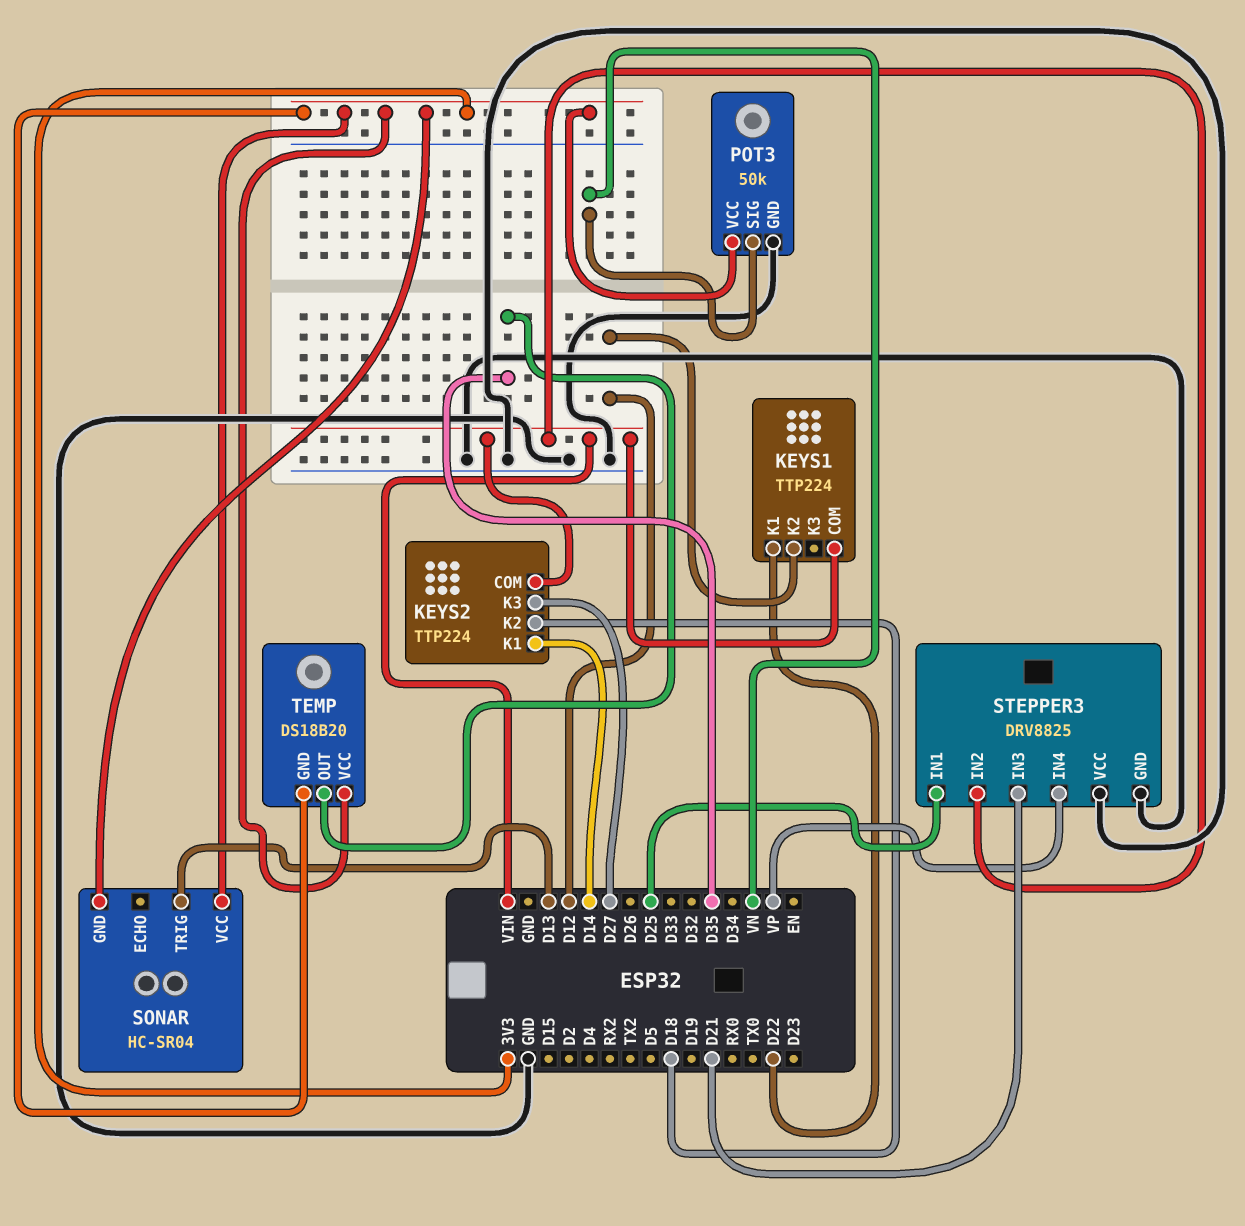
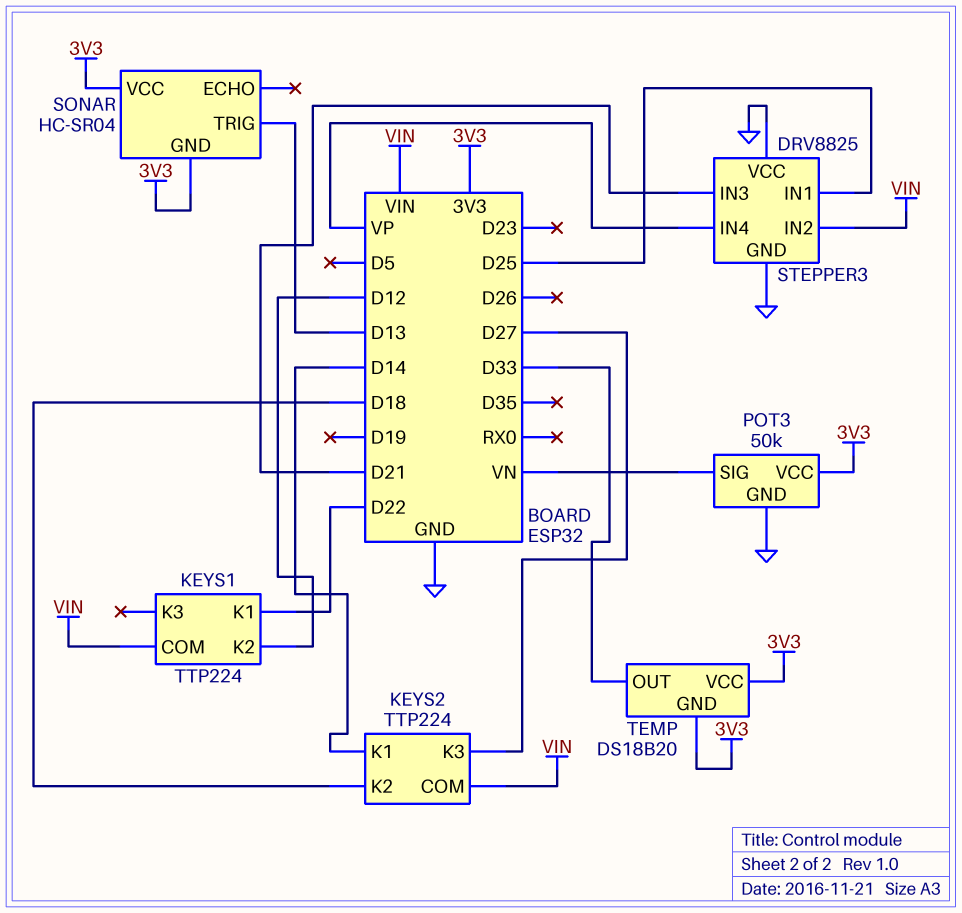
TEMP pin OUT: D35 -> D33

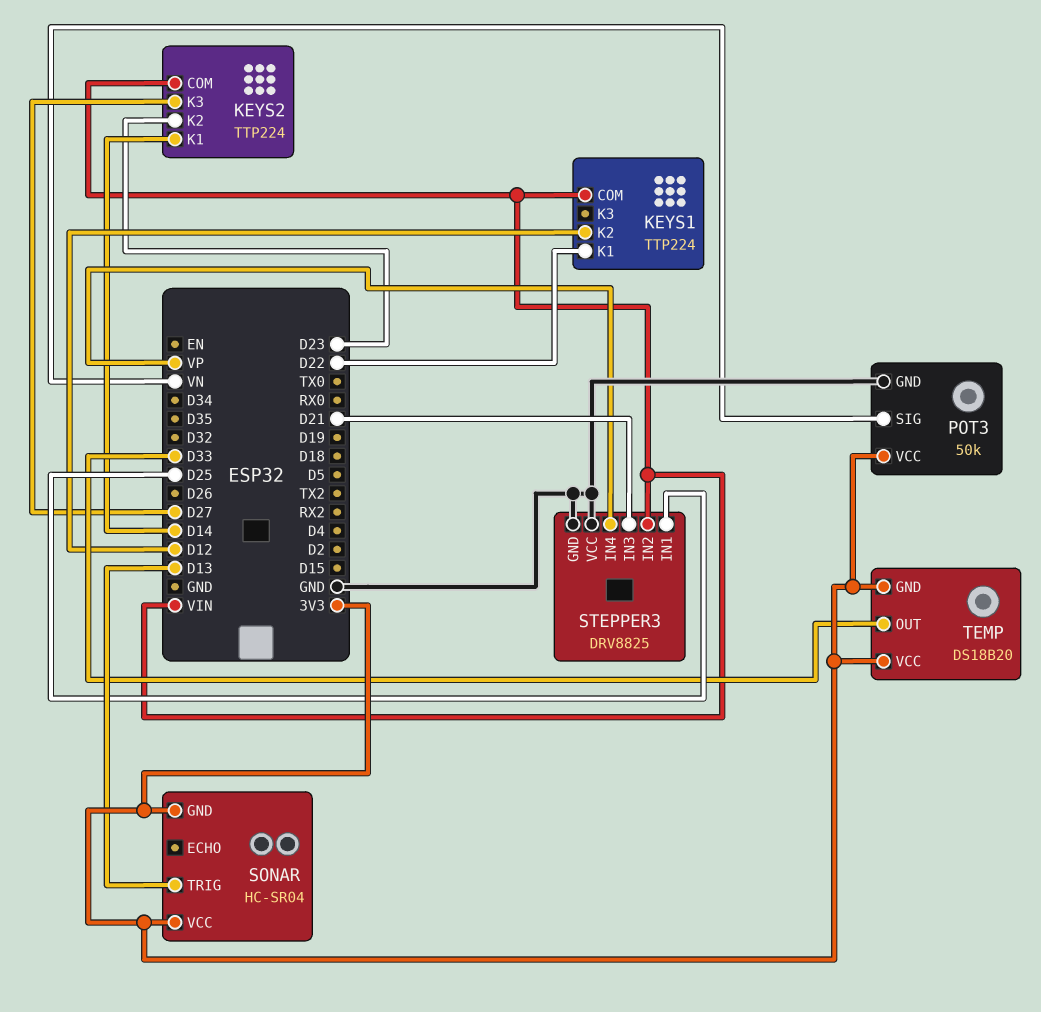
KEYS2 pin K2: D18 -> D23

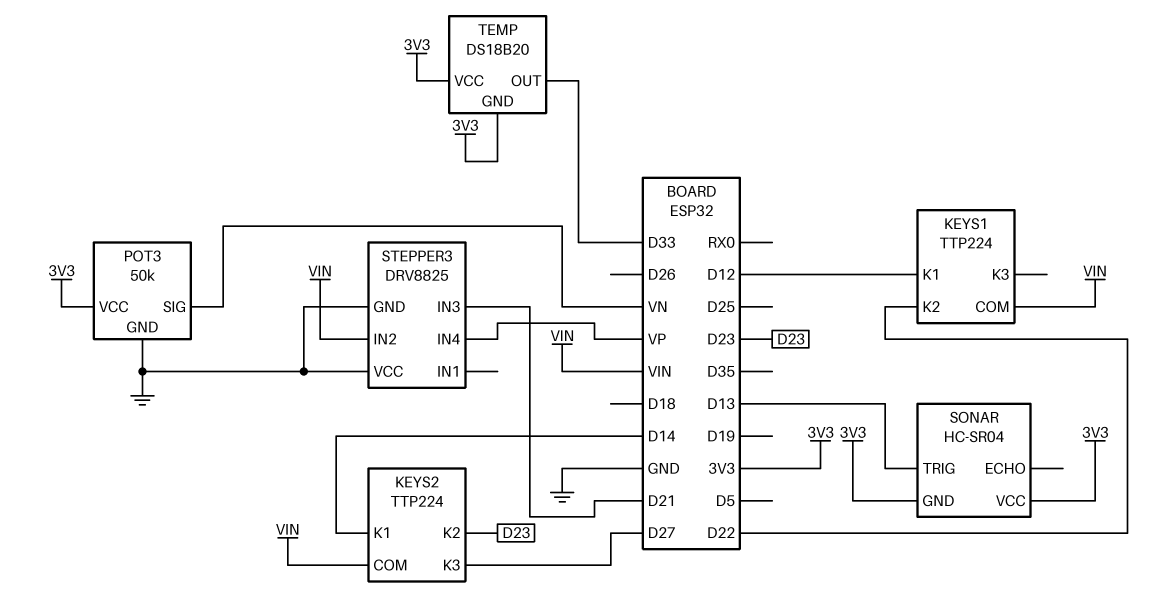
KEYS1 pin K1: D22 -> D12
KEYS1 pin K2: D12 -> D22
STEPPER3 pin IN1: D25 -> none

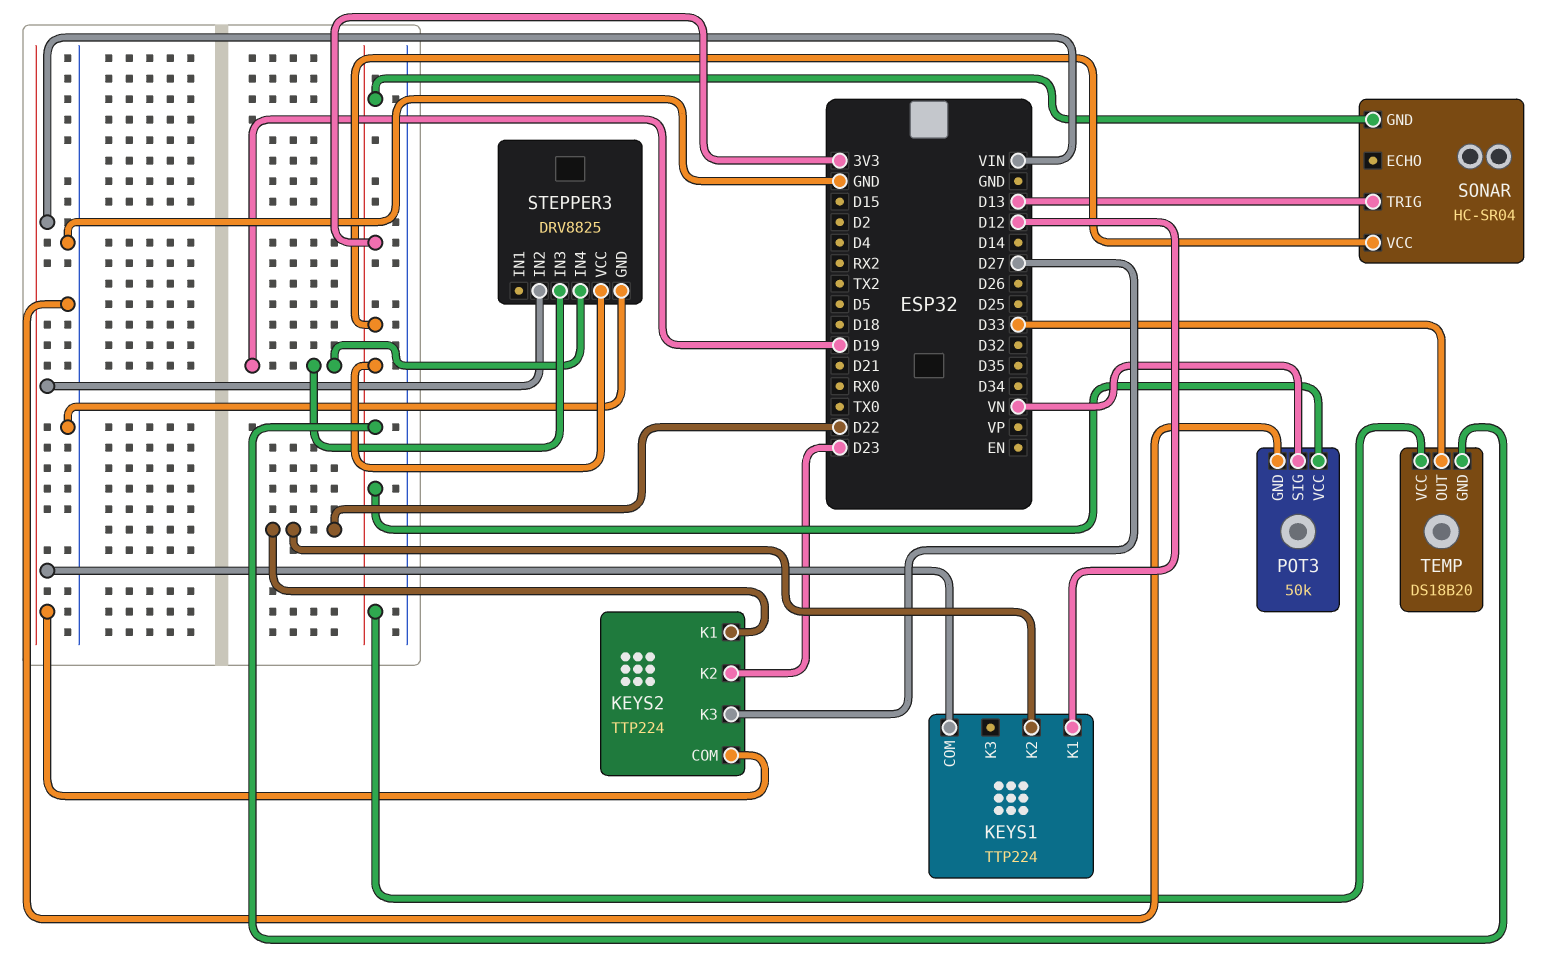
KEYS2 pin K1: D14 -> D22
STEPPER3 pin IN3: D21 -> D19
STEPPER3 pin IN4: VP -> D19
STEPPER3 pin VCC: GND -> 3V3

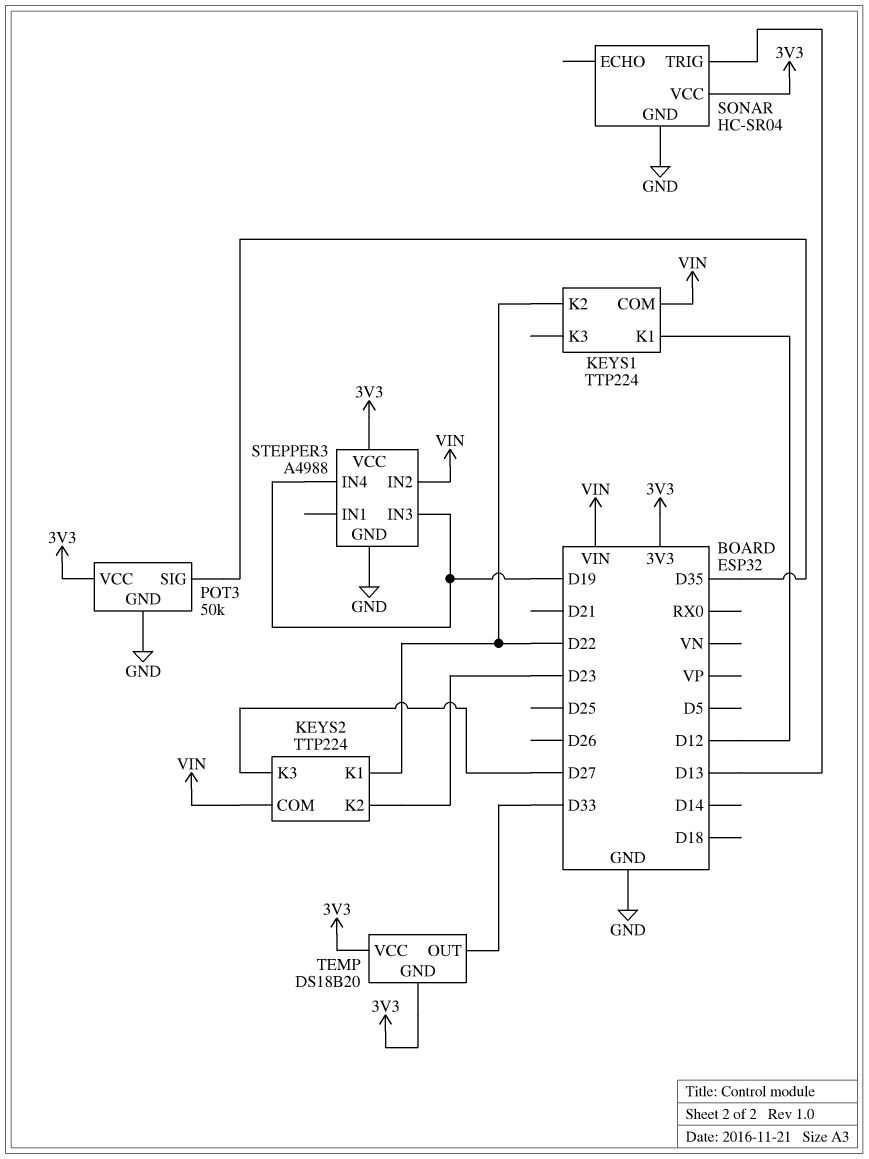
POT3 pin SIG: VN -> D35
SONAR pin GND: 3V3 -> GND
STEPPER3: DRV8825 -> A4988

